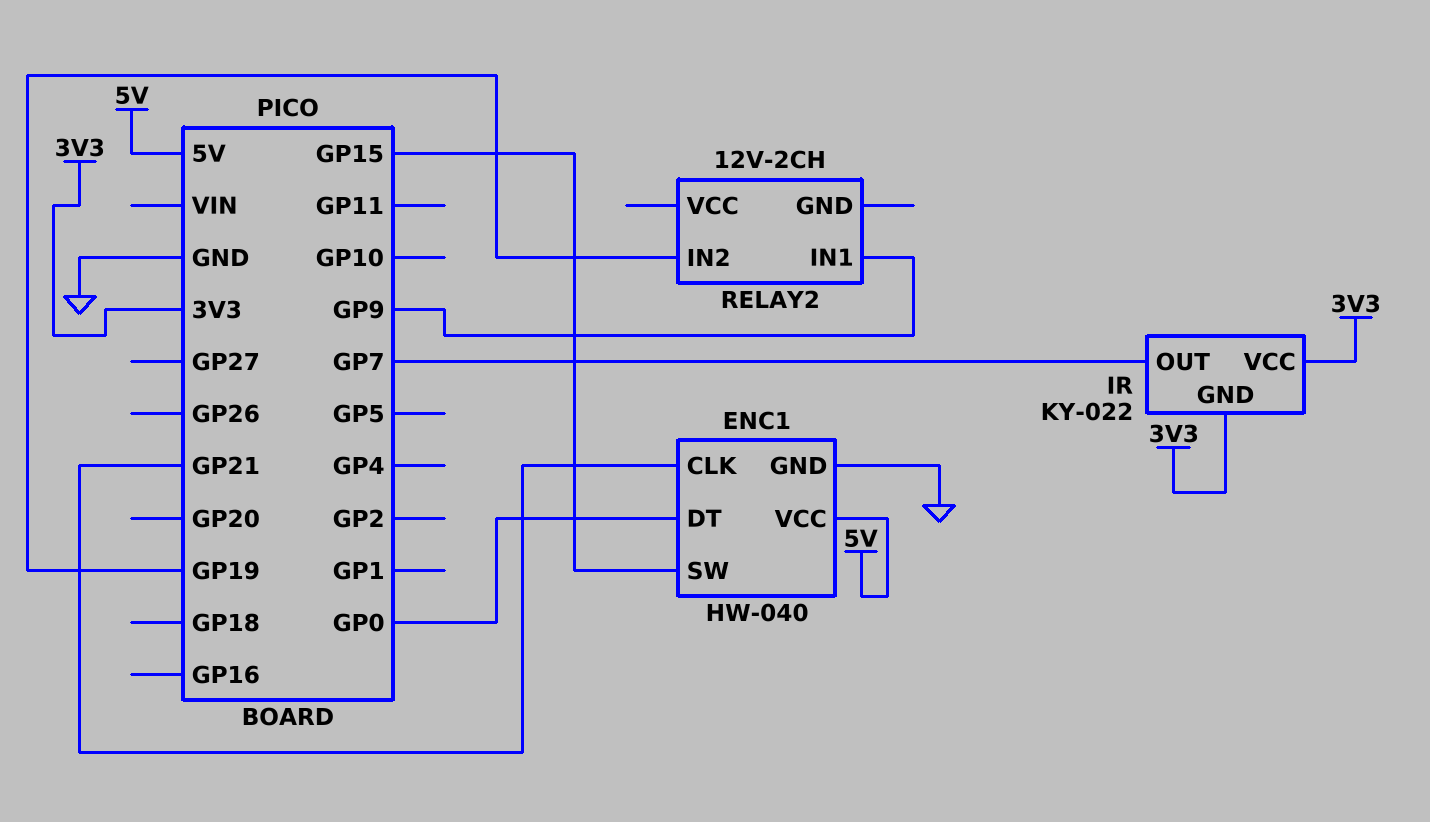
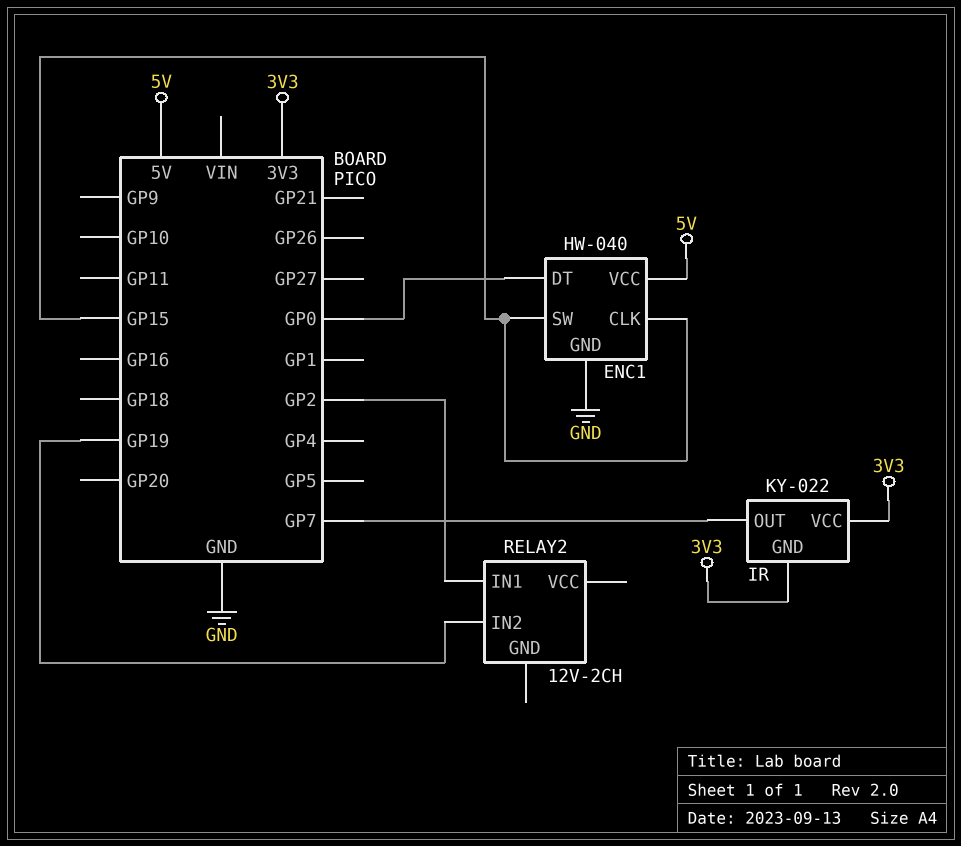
ENC1 pin CLK: GP21 -> GP15
RELAY2 pin IN1: GP9 -> GP2

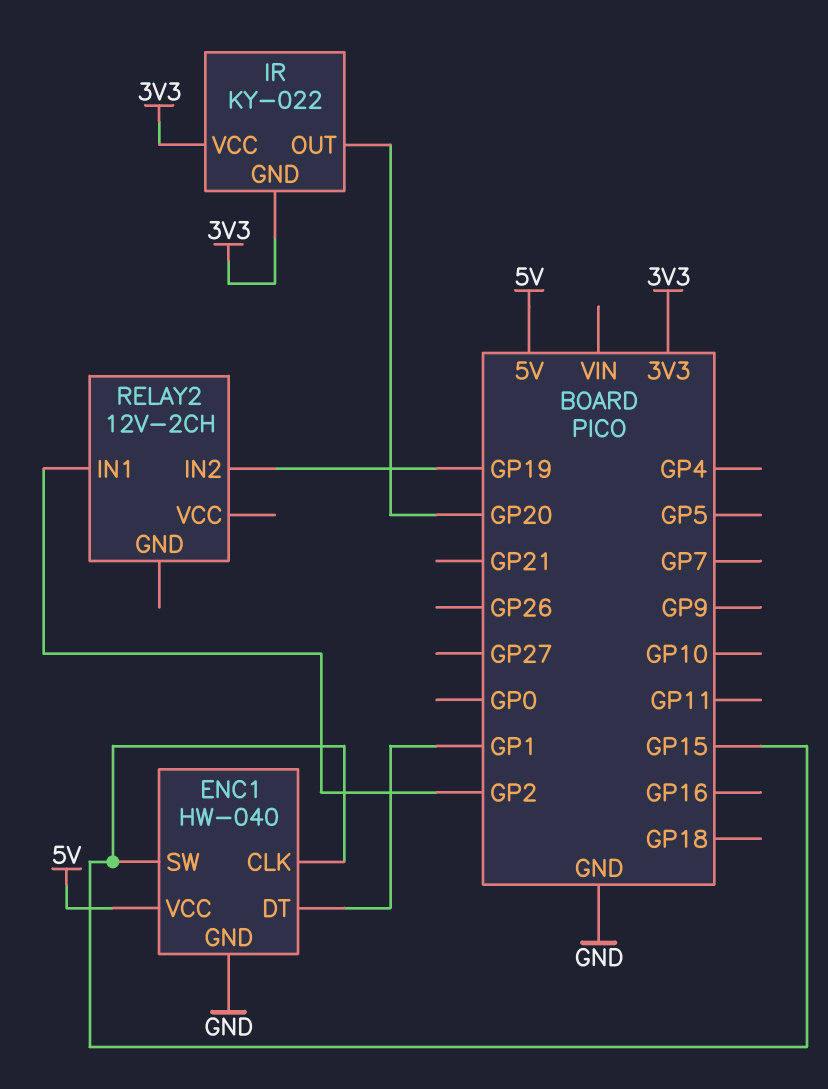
ENC1 pin DT: GP0 -> GP1
IR pin OUT: GP7 -> GP20

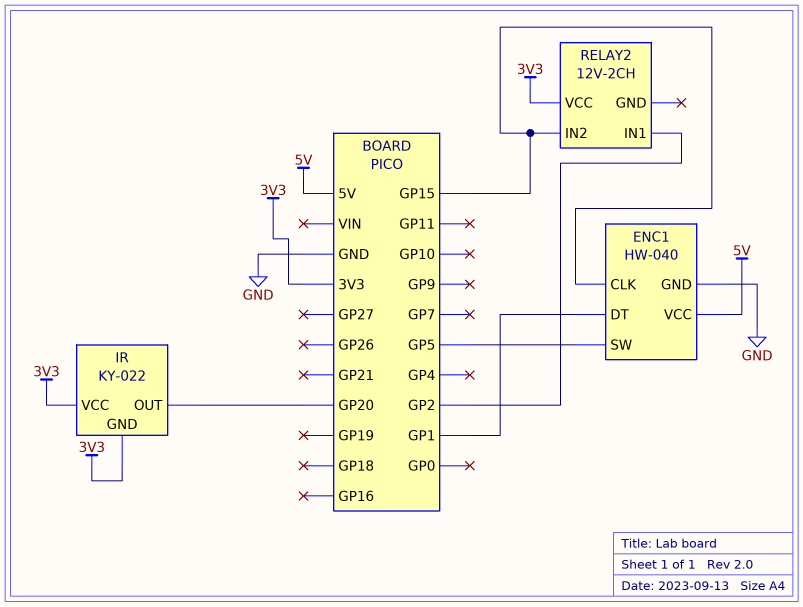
ENC1 pin SW: GP15 -> GP5
RELAY2 pin IN2: GP19 -> GP15
RELAY2 pin VCC: none -> 3V3

